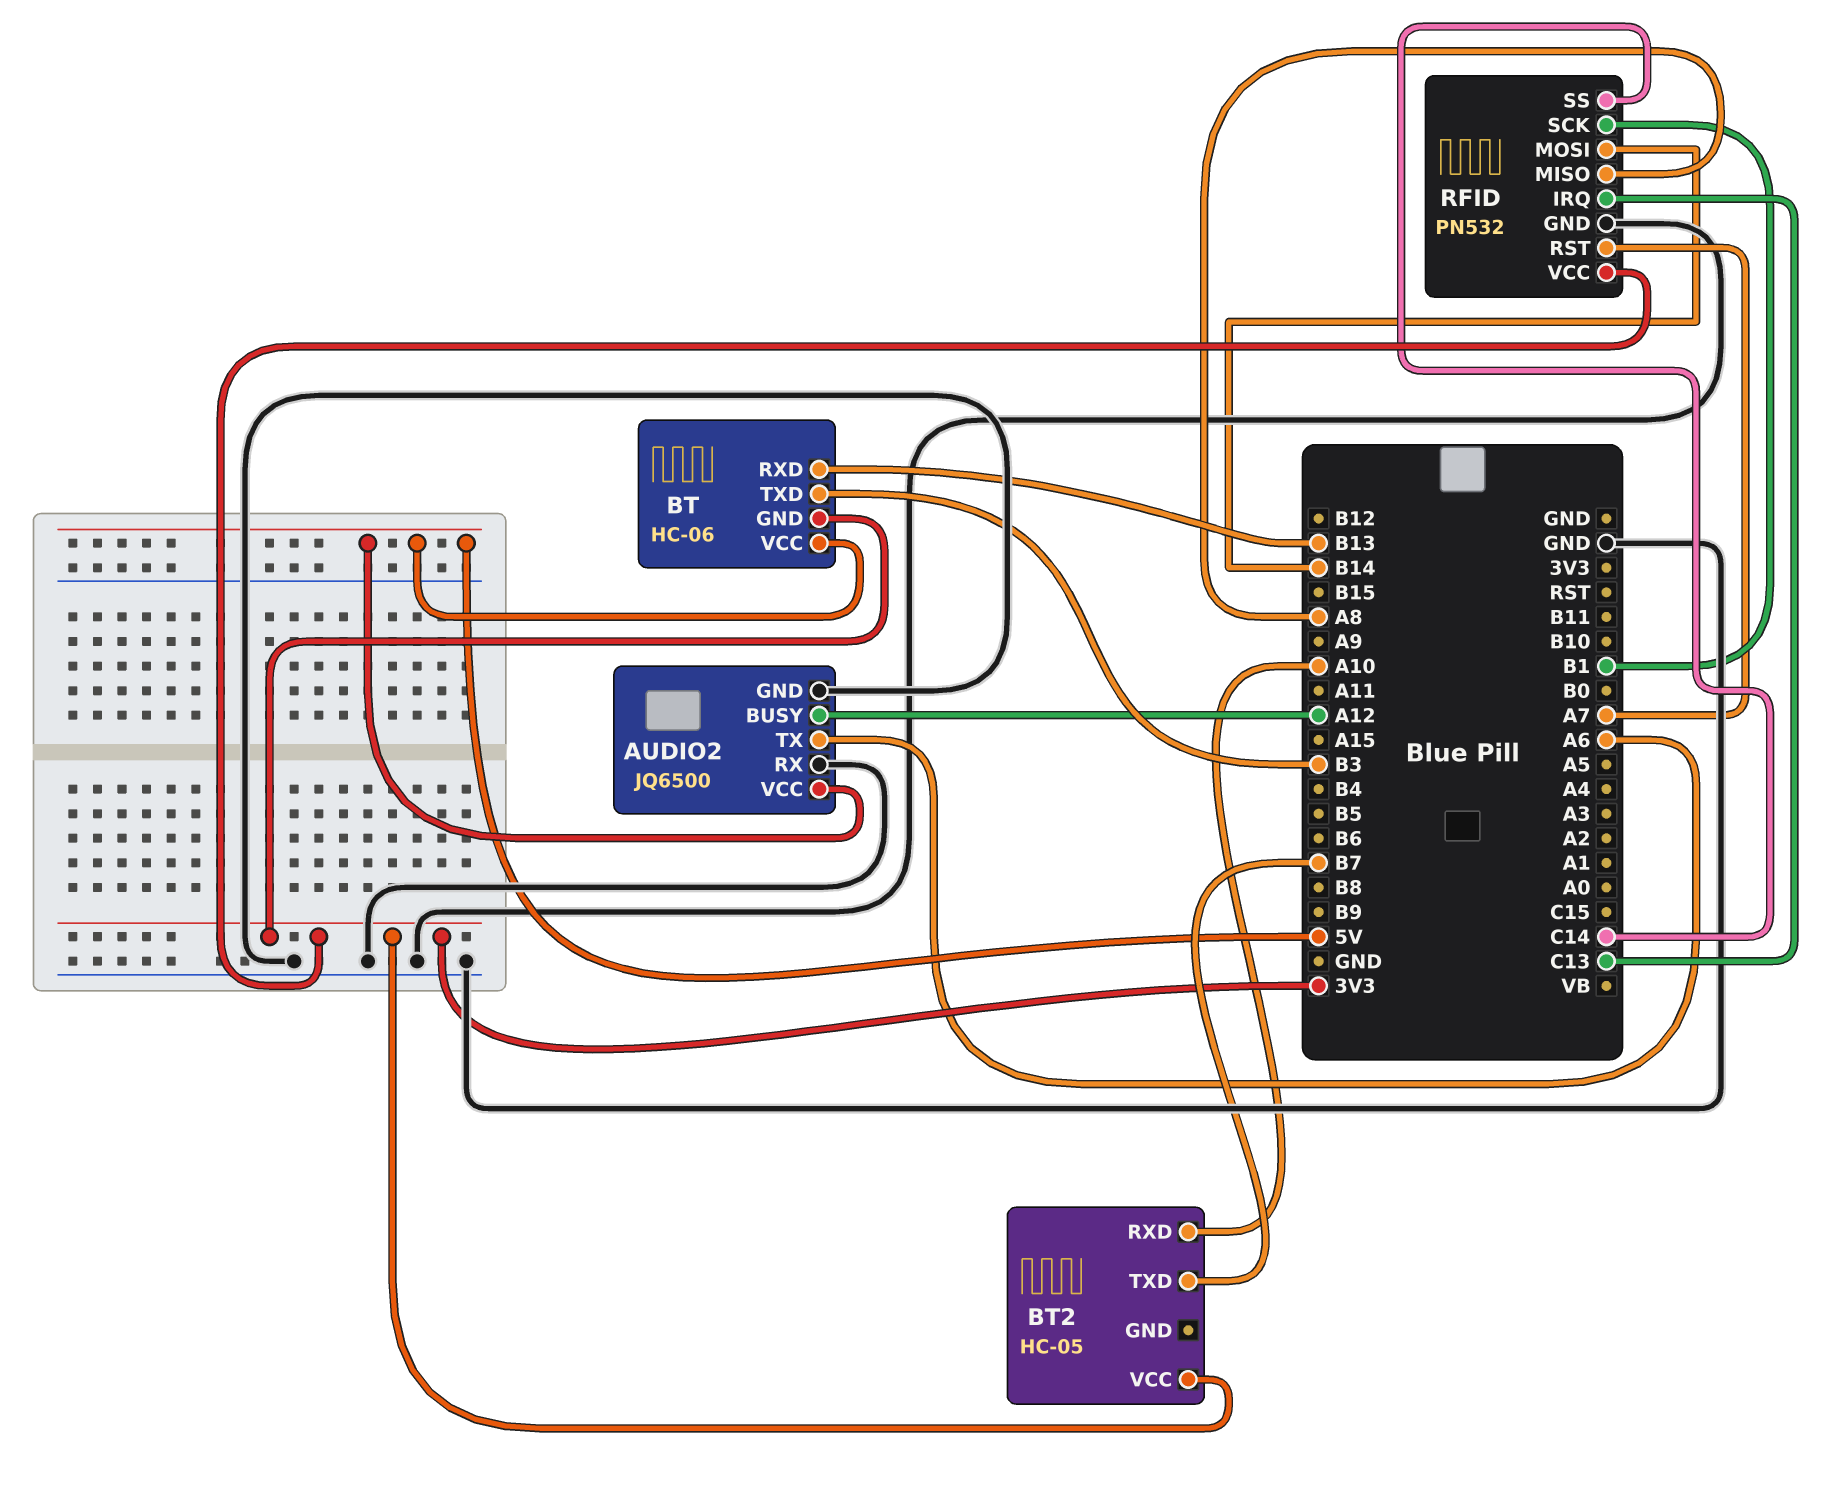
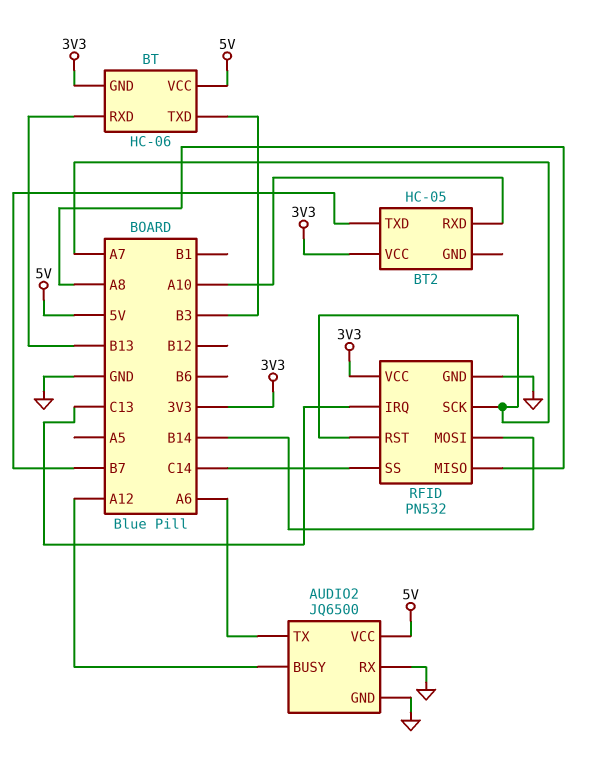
RFID pin SCK: B1 -> A7

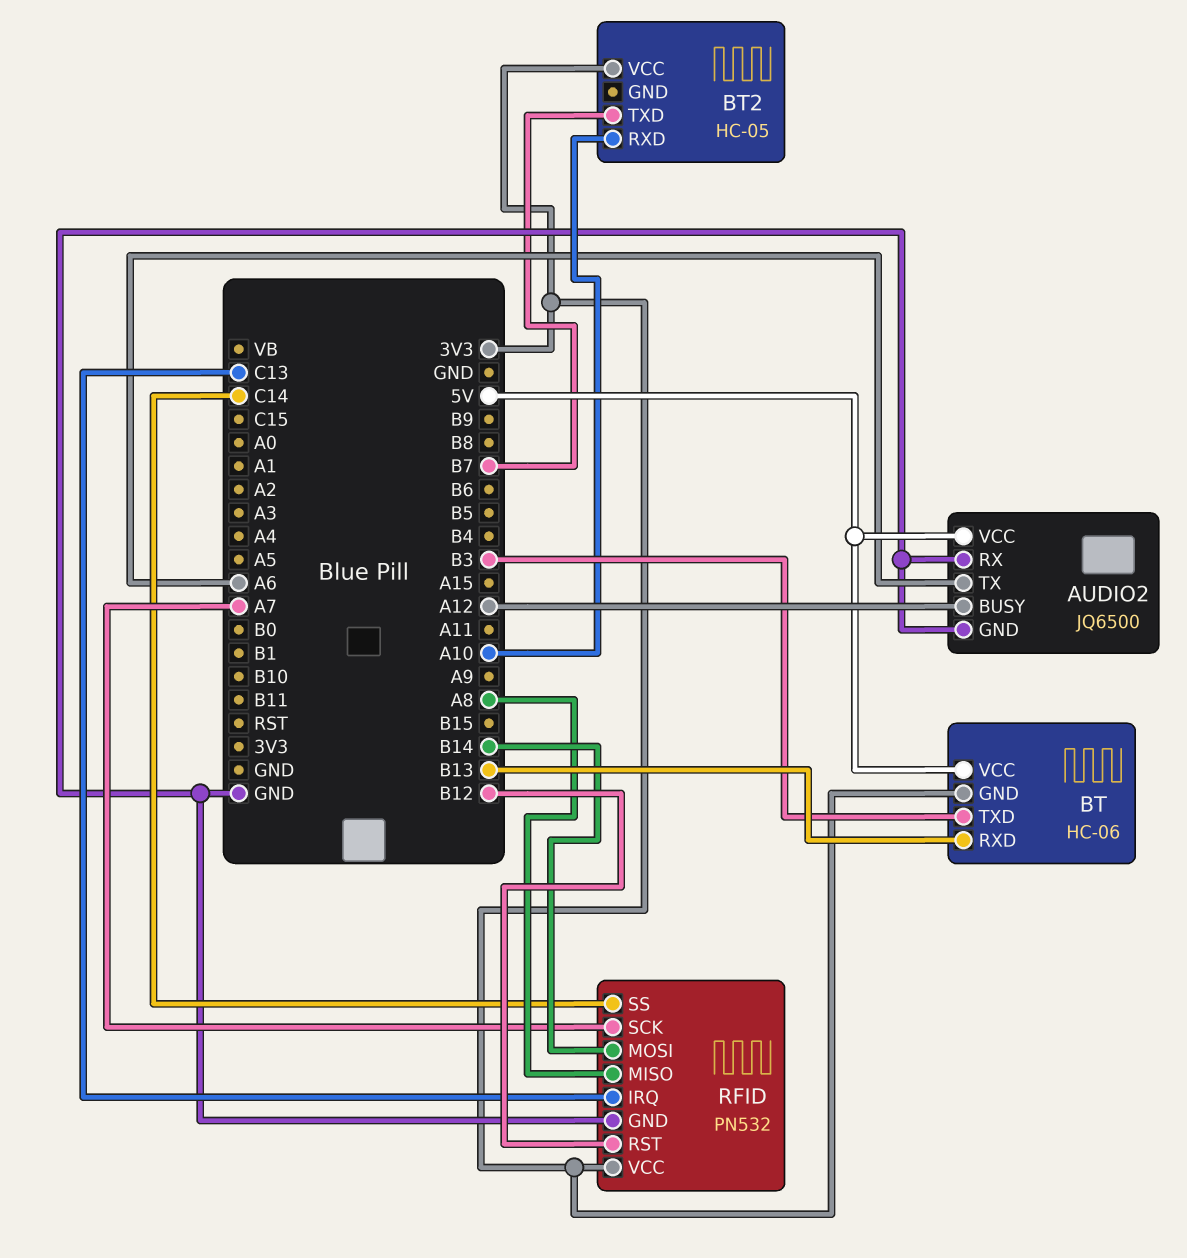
RFID pin RST: A7 -> B12

